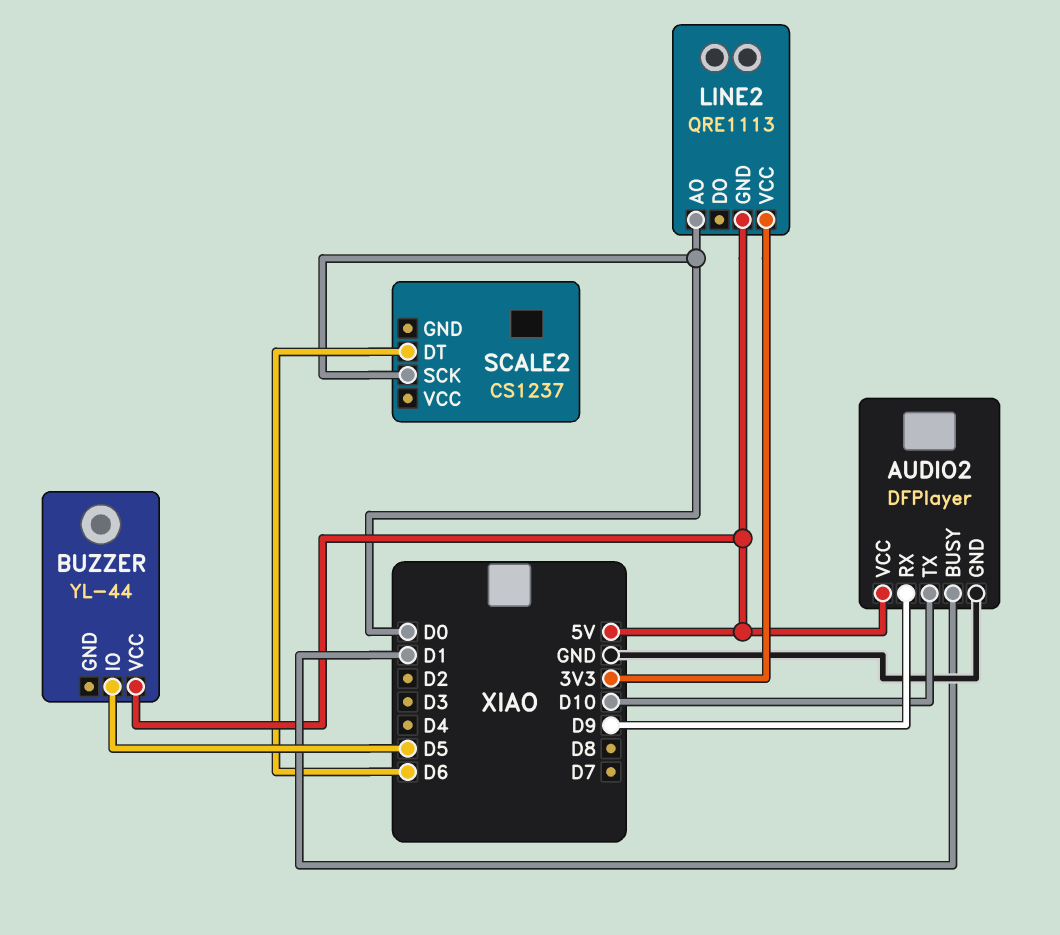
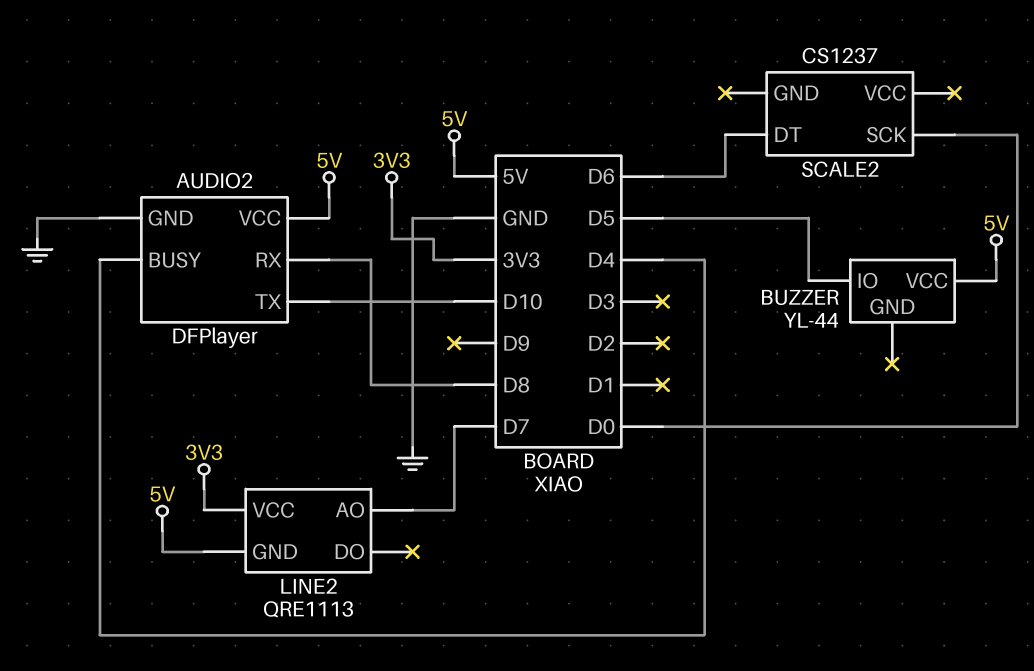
AUDIO2 pin BUSY: D1 -> D4
AUDIO2 pin RX: D9 -> D8
LINE2 pin AO: D0 -> D7

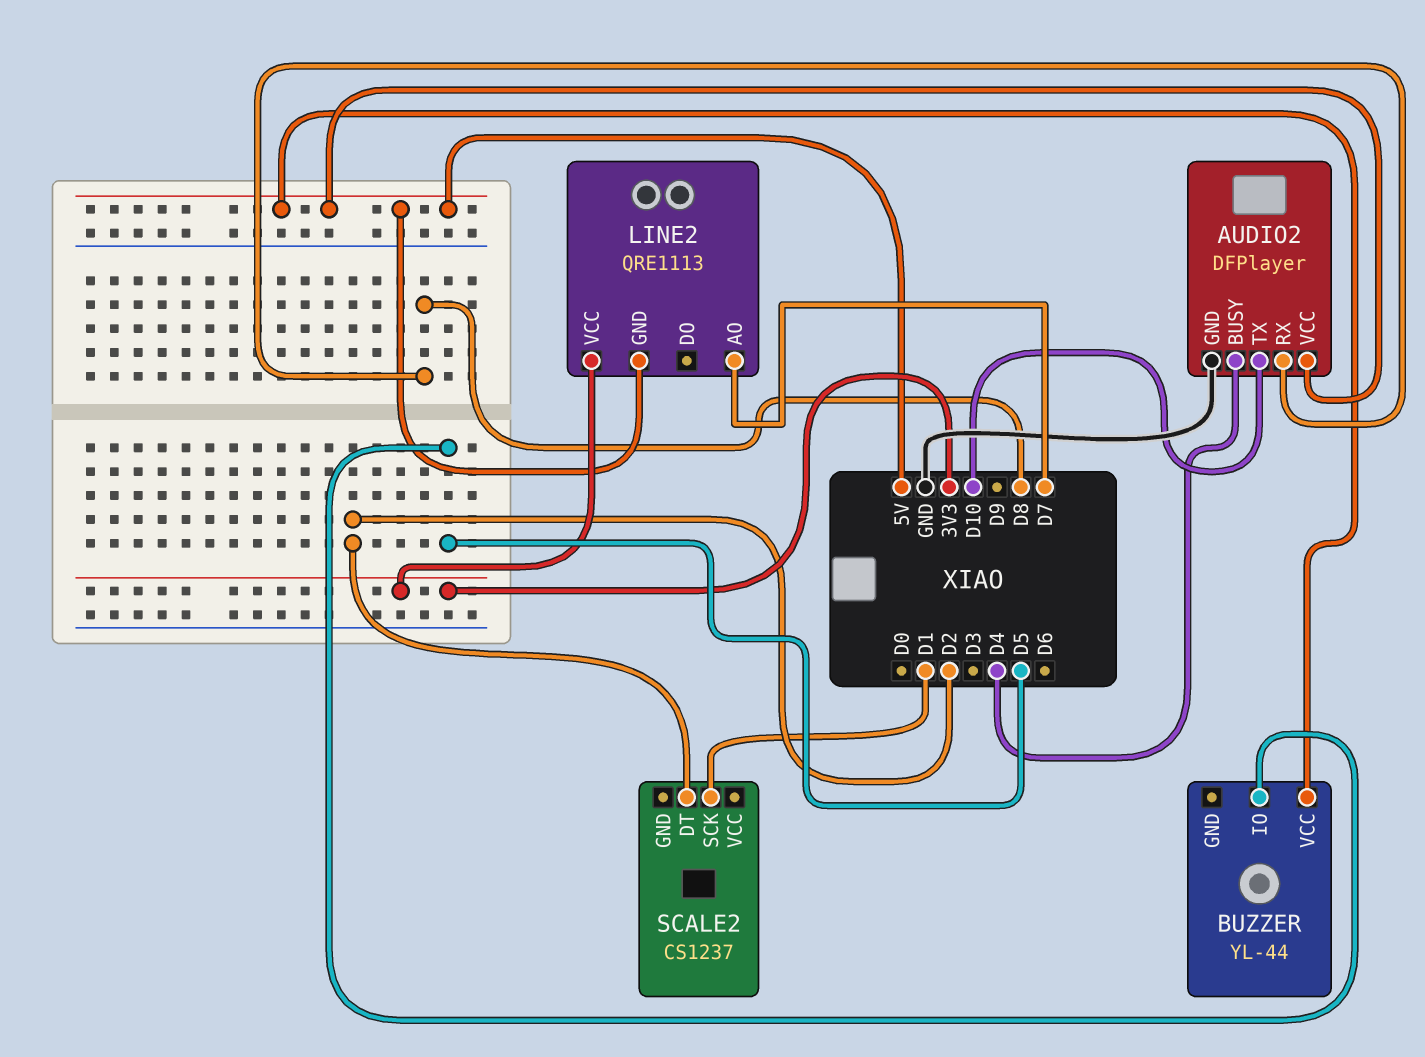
SCALE2 pin DT: D6 -> D2
SCALE2 pin SCK: D0 -> D1

